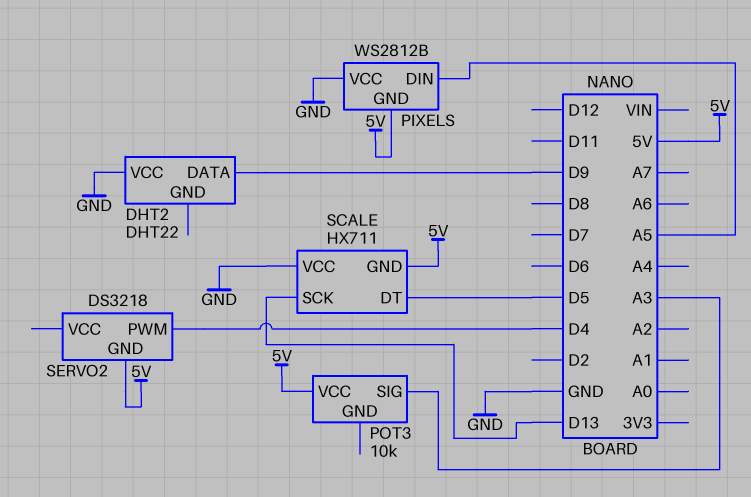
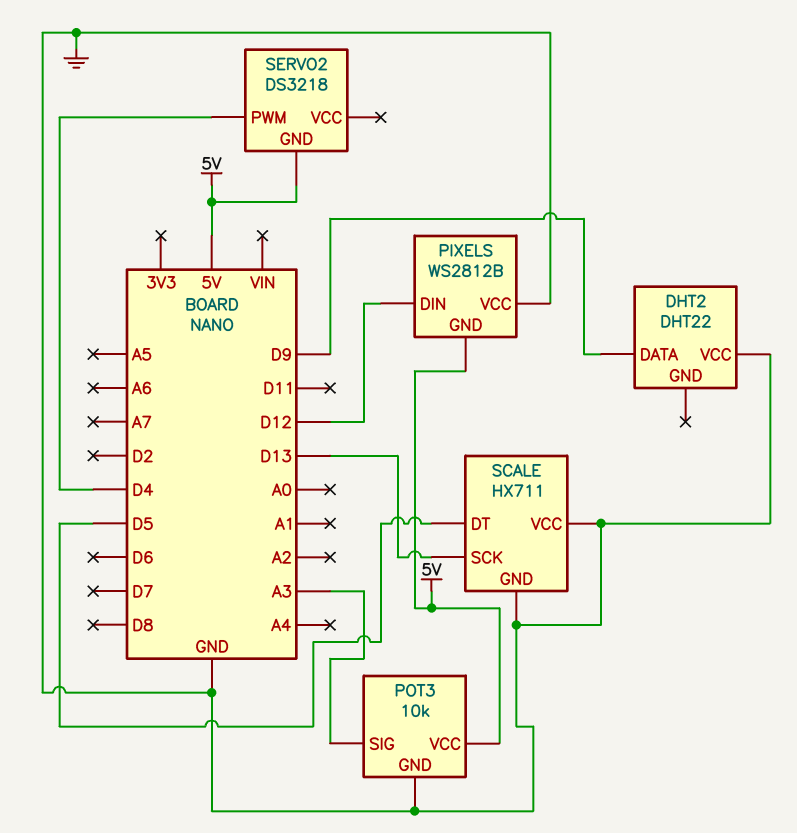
PIXELS pin DIN: A5 -> D12
POT3 pin GND: none -> GND
SCALE pin GND: 5V -> GND

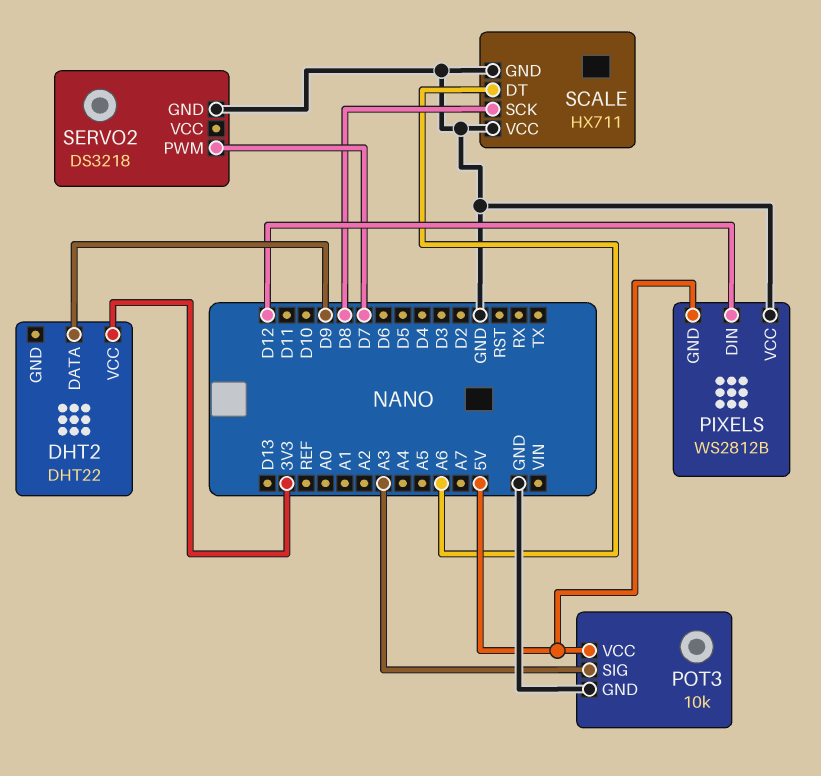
DHT2 pin VCC: GND -> 3V3
SCALE pin DT: D5 -> A6
SCALE pin SCK: D13 -> D8
SERVO2 pin GND: 5V -> GND
SERVO2 pin PWM: D4 -> D7

